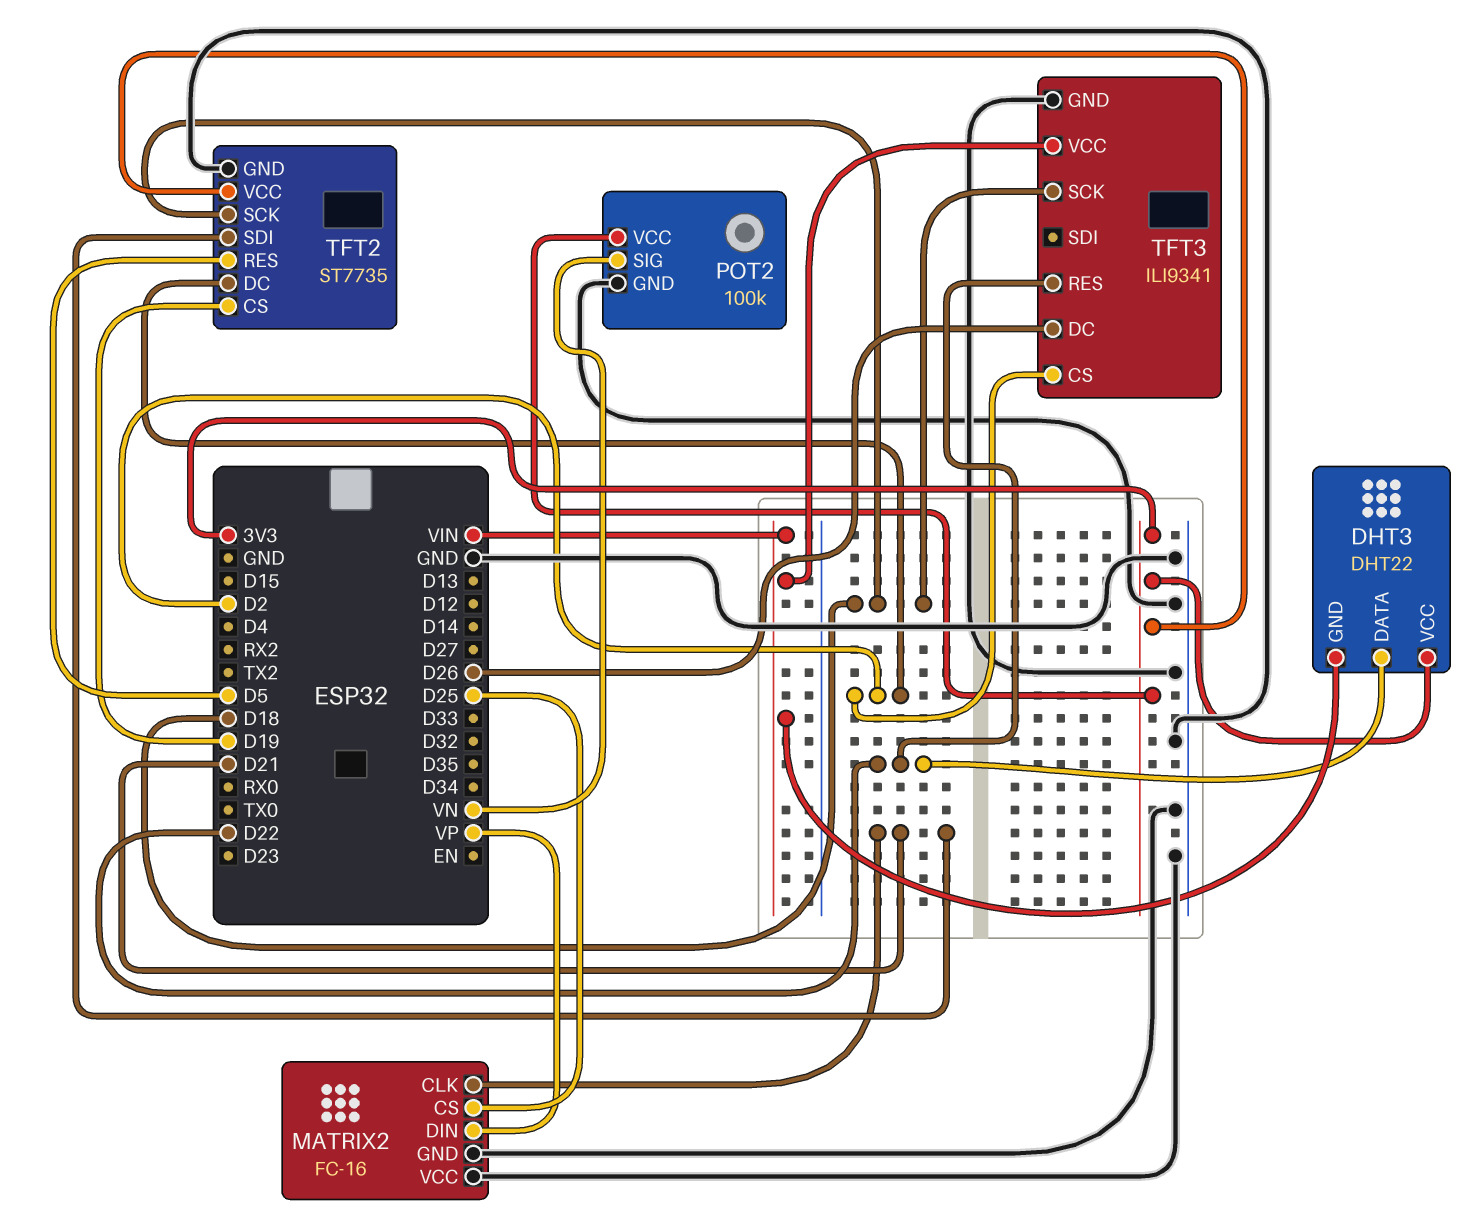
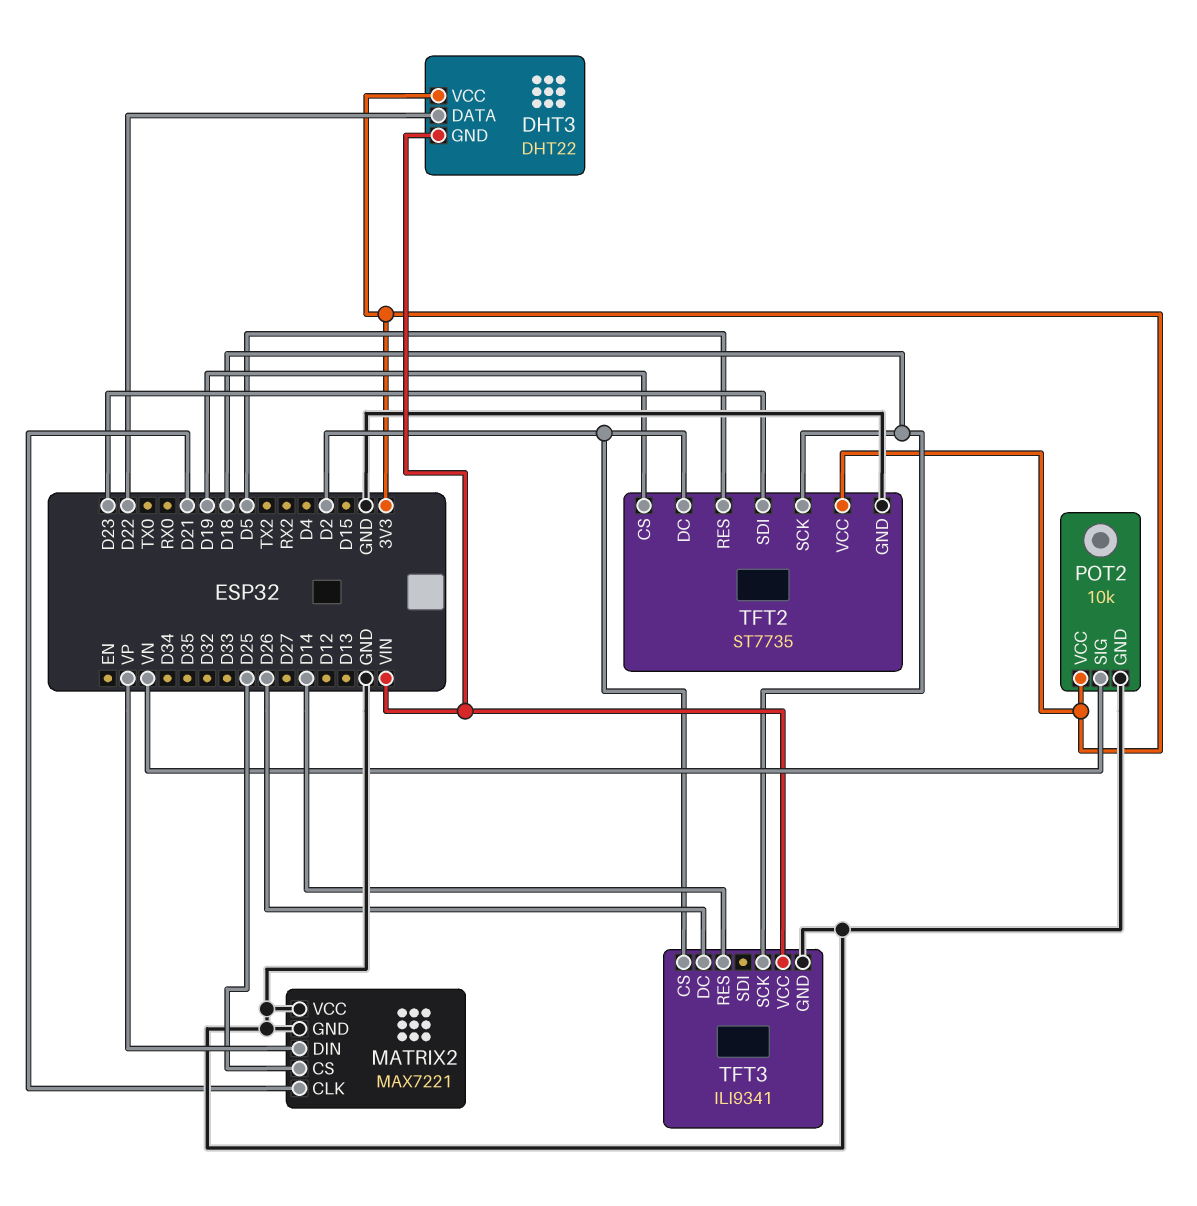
MATRIX2: FC-16 -> MAX7221
POT2: 100k -> 10k
TFT2 pin SDI: D21 -> D23
TFT3 pin RES: D22 -> D14

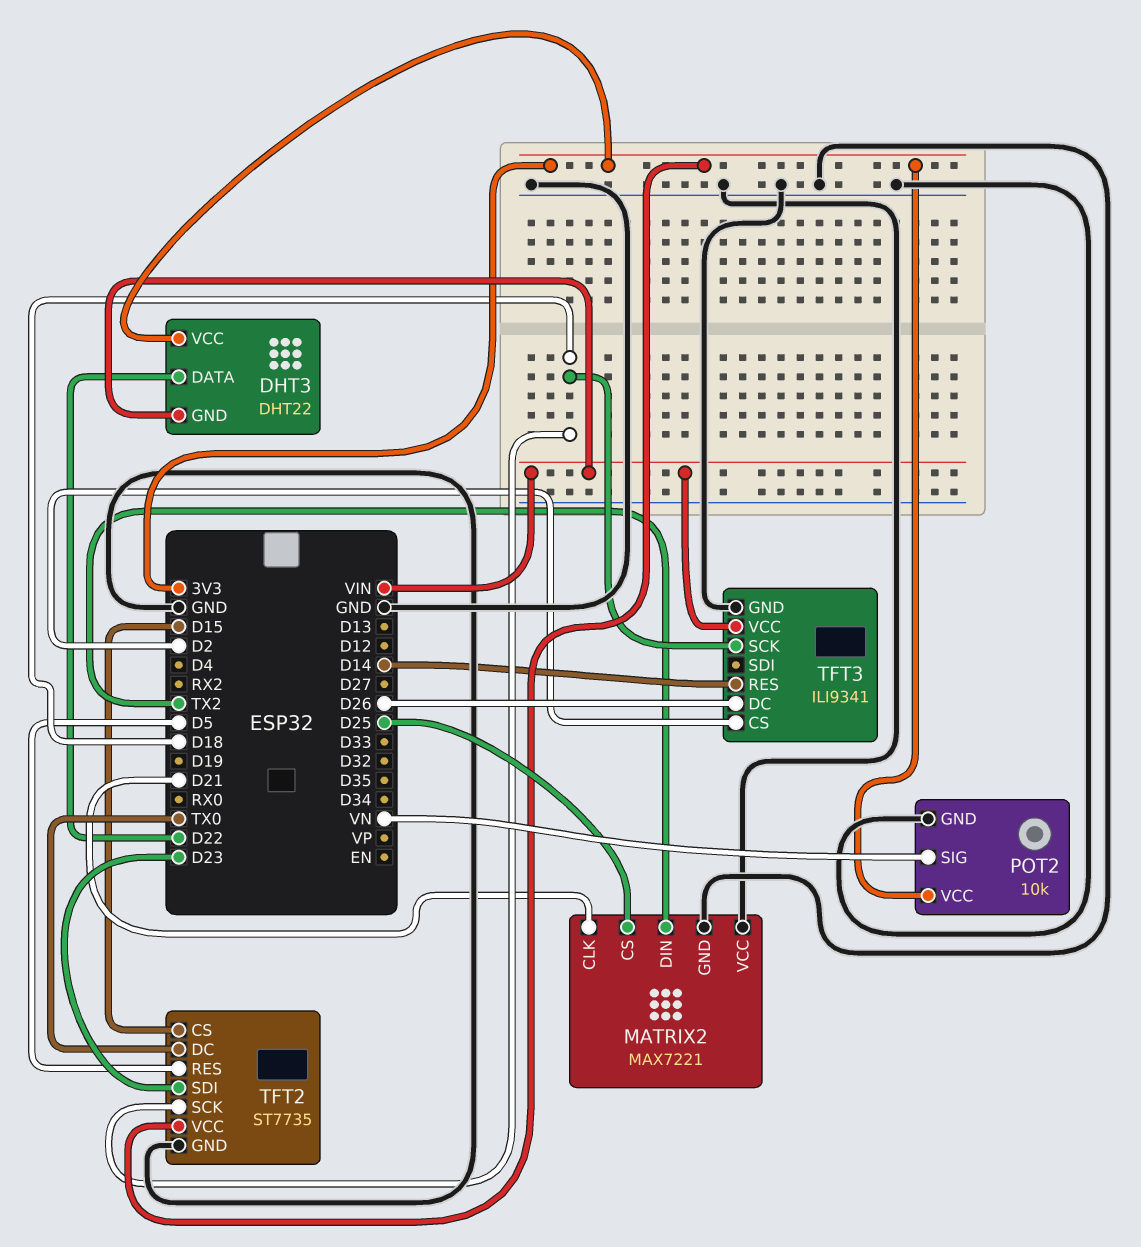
MATRIX2 pin DIN: VP -> TX2
TFT2 pin CS: D19 -> D15
TFT2 pin DC: D2 -> TX0

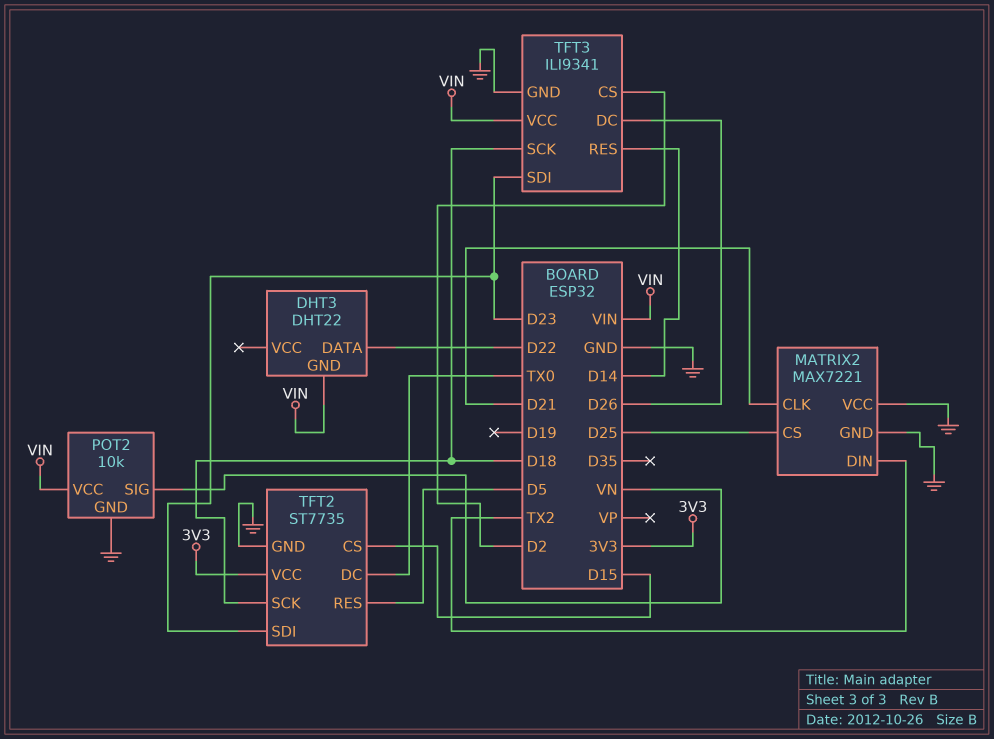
DHT3 pin VCC: 3V3 -> none
POT2 pin VCC: 3V3 -> VIN
TFT3 pin SDI: none -> D23

